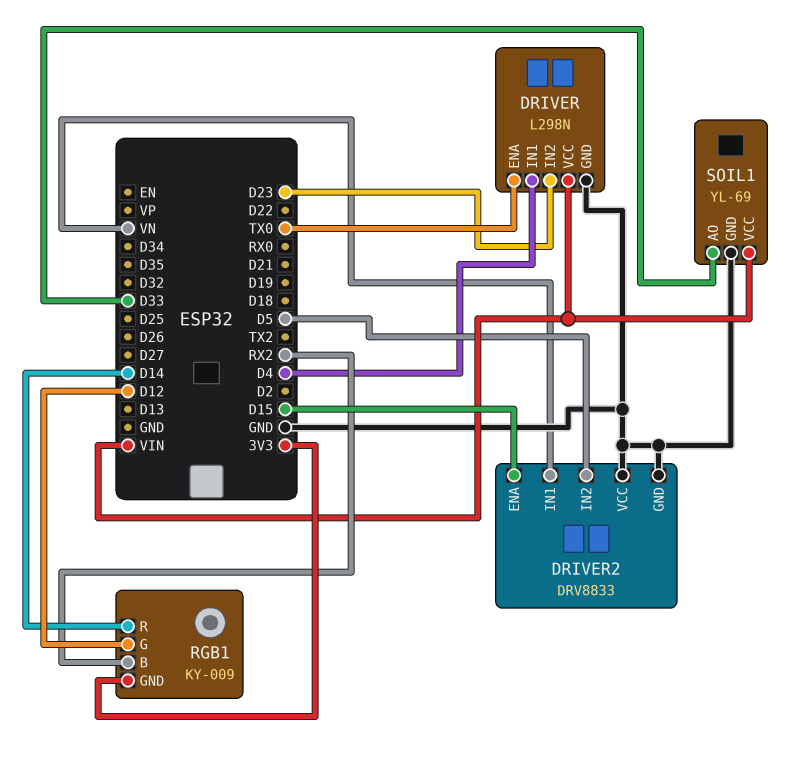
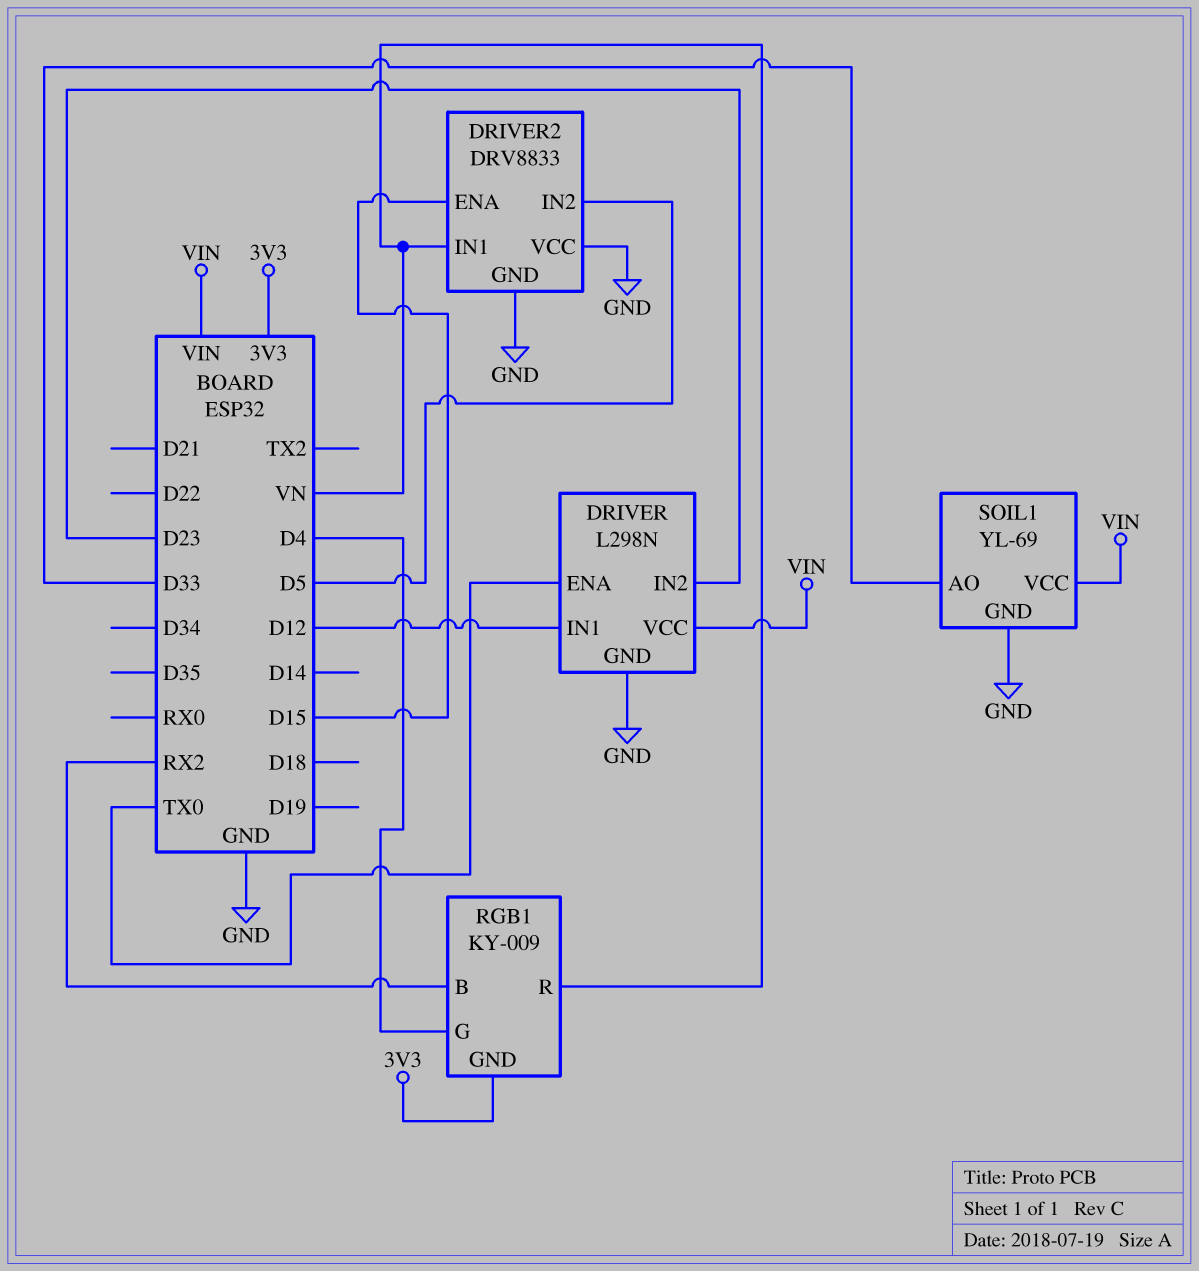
DRIVER pin IN1: D4 -> D12
RGB1 pin G: D12 -> D4
RGB1 pin R: D14 -> VN

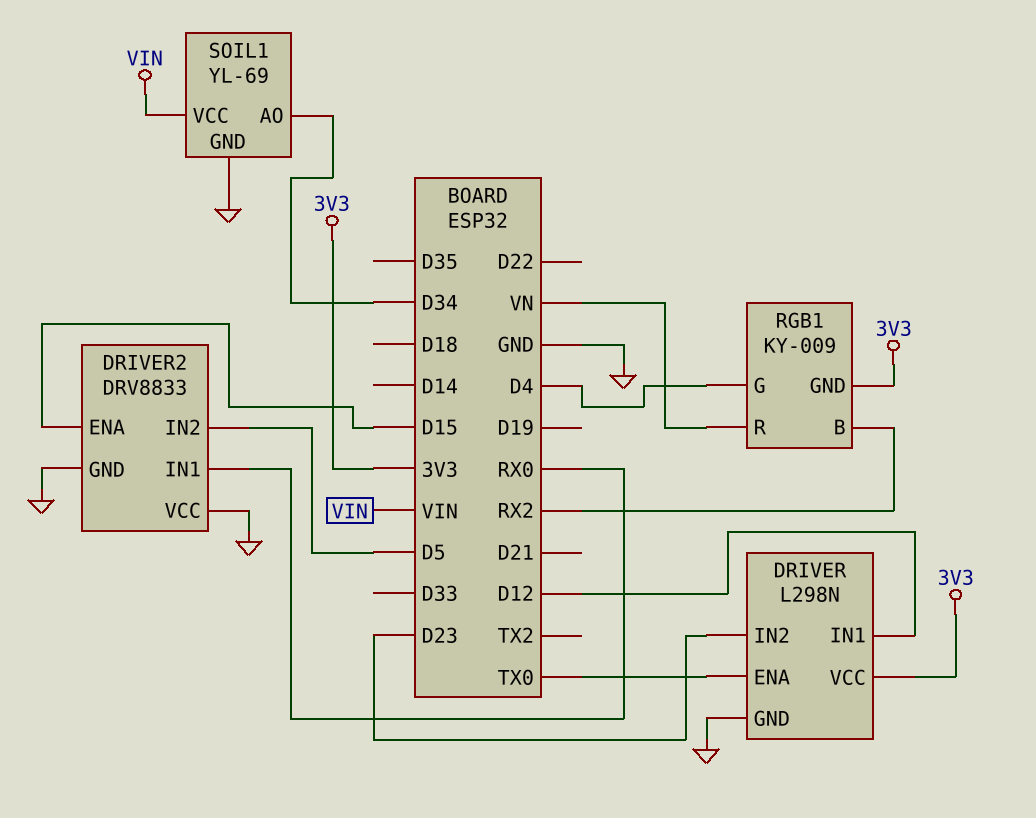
DRIVER pin VCC: VIN -> 3V3
DRIVER2 pin IN1: VN -> RX0
SOIL1 pin AO: D33 -> D34

